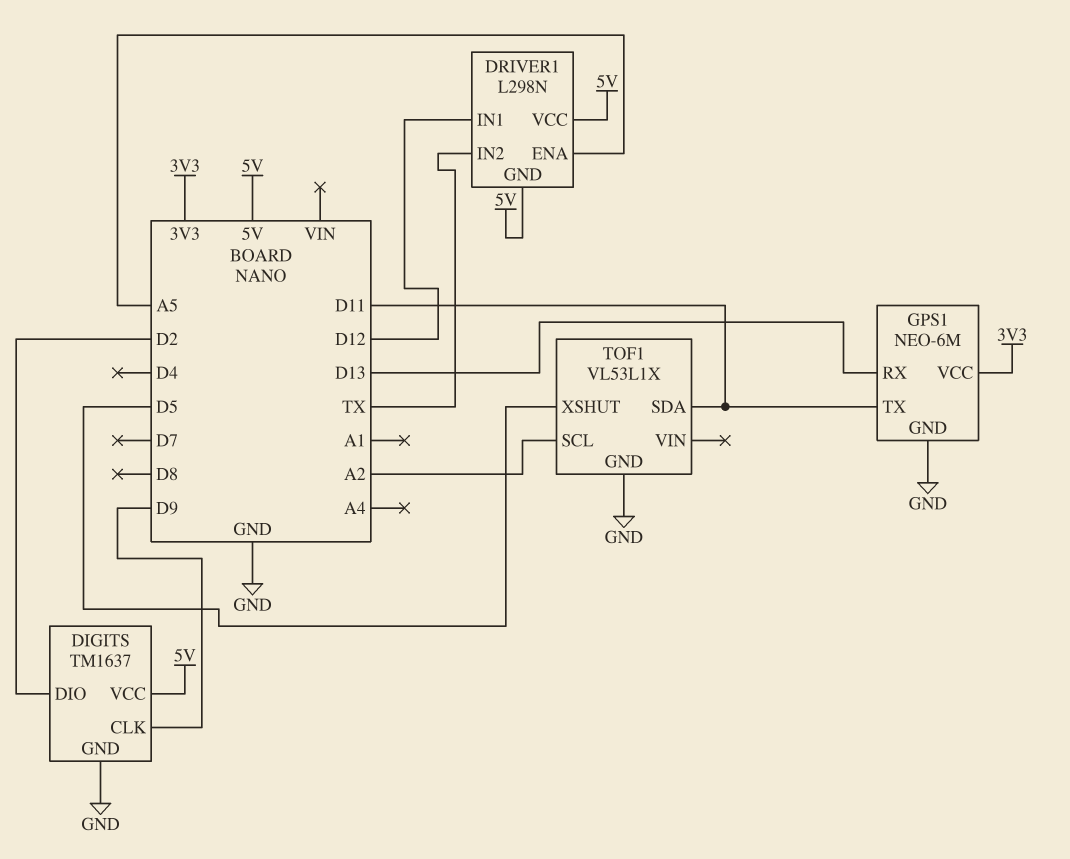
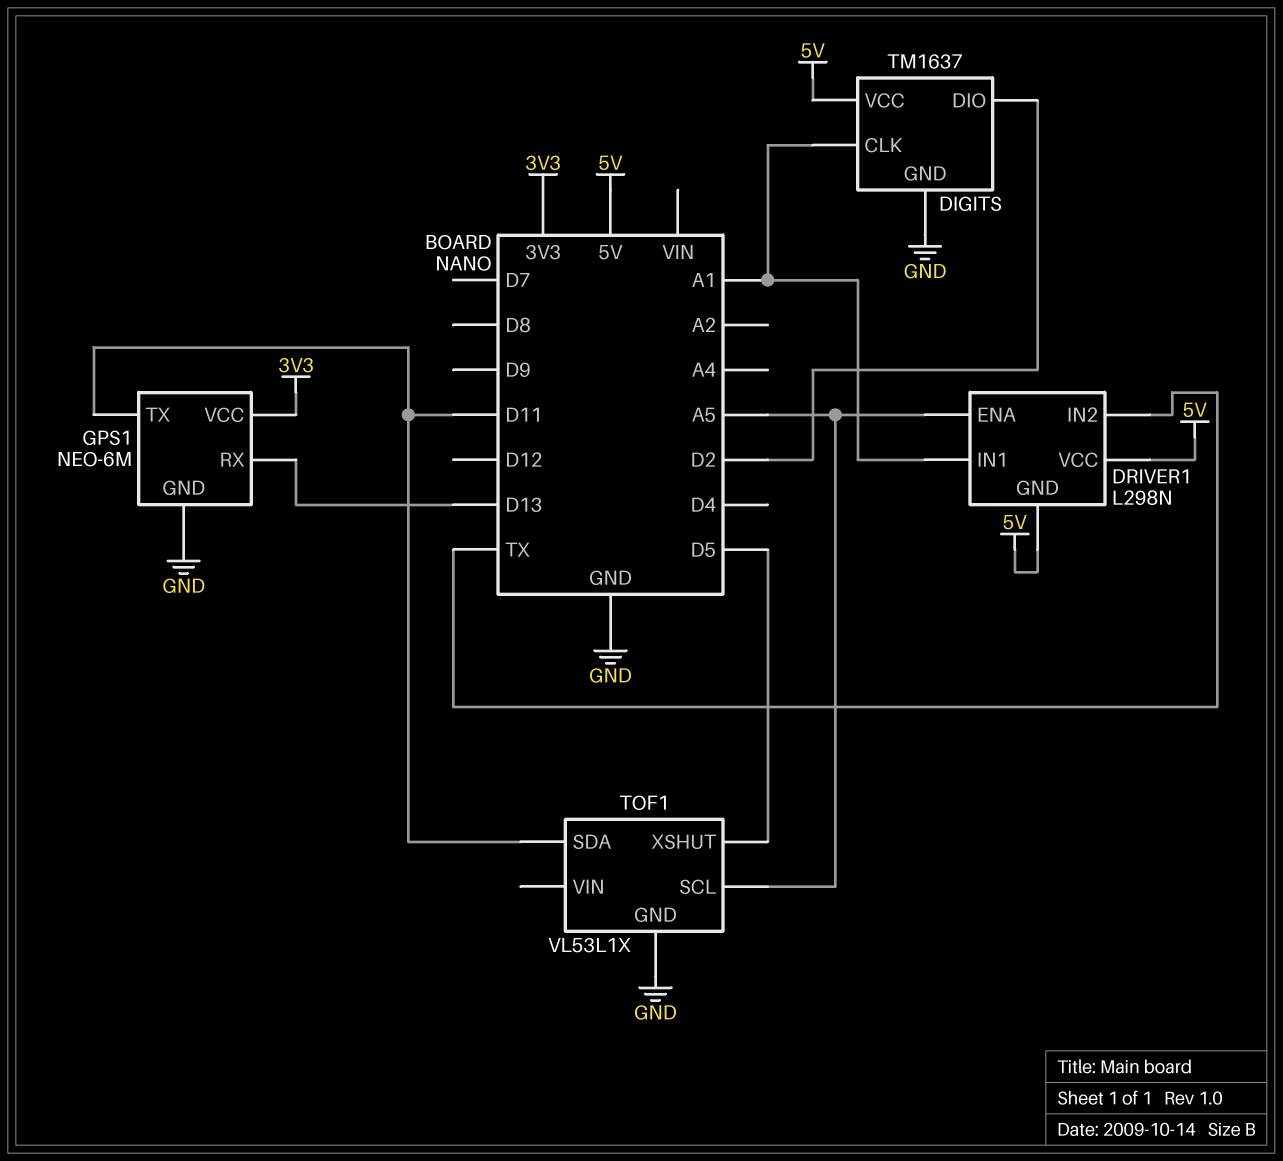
DIGITS pin CLK: D9 -> A1
DRIVER1 pin IN1: D12 -> A1
TOF1 pin SCL: A2 -> A5

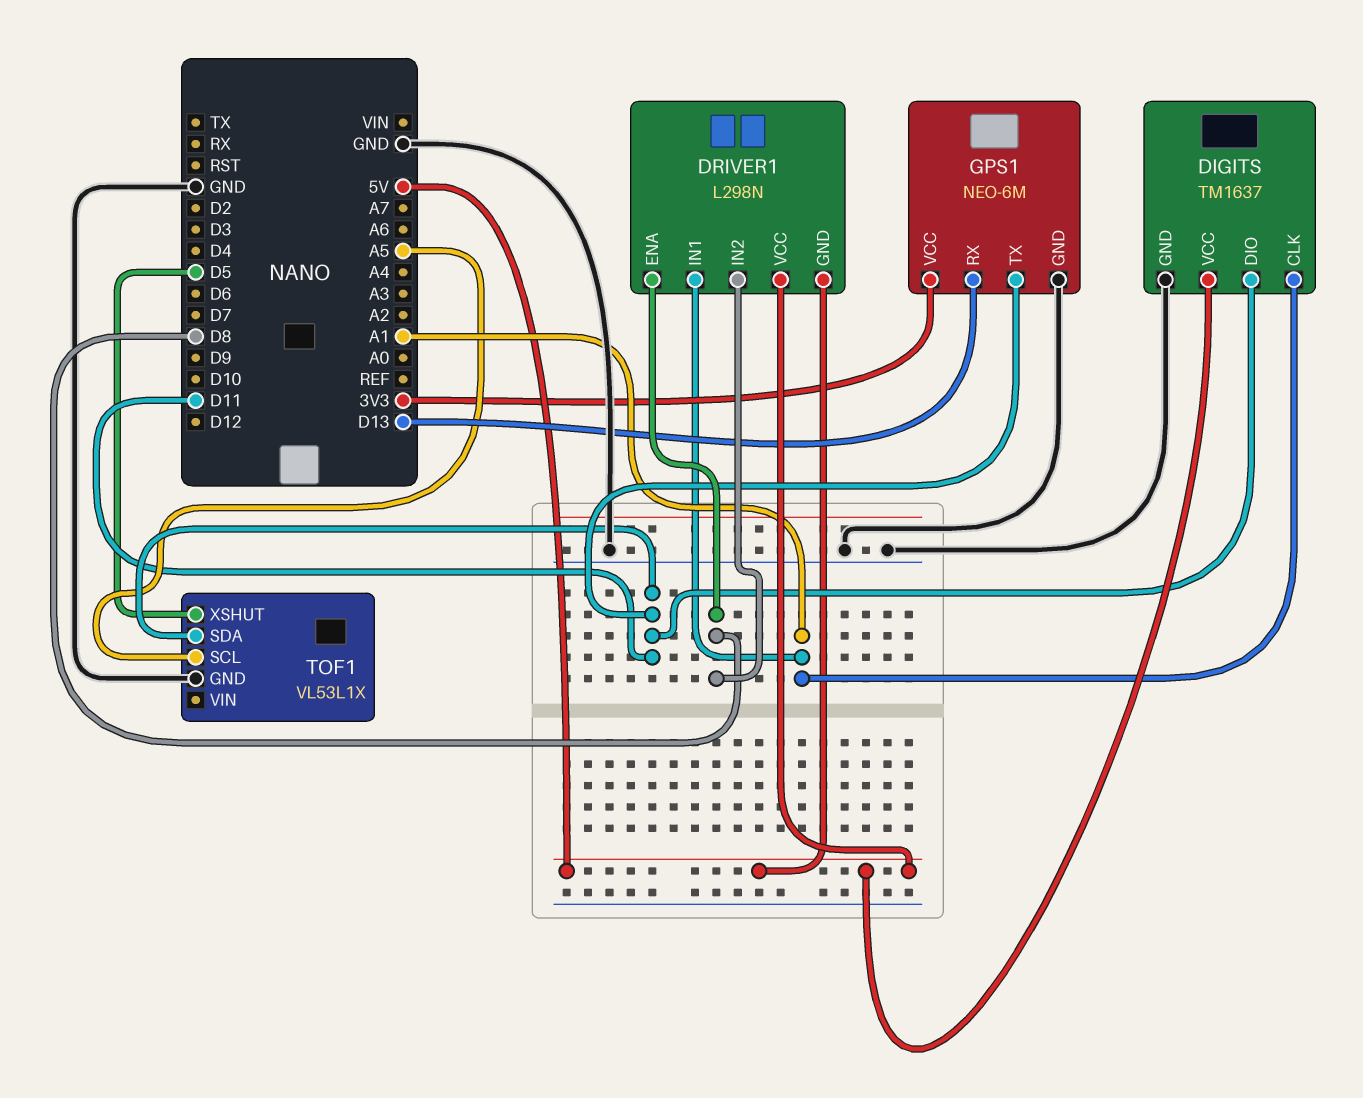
DIGITS pin DIO: D2 -> D11
DRIVER1 pin ENA: A5 -> D8
DRIVER1 pin IN2: TX -> D8

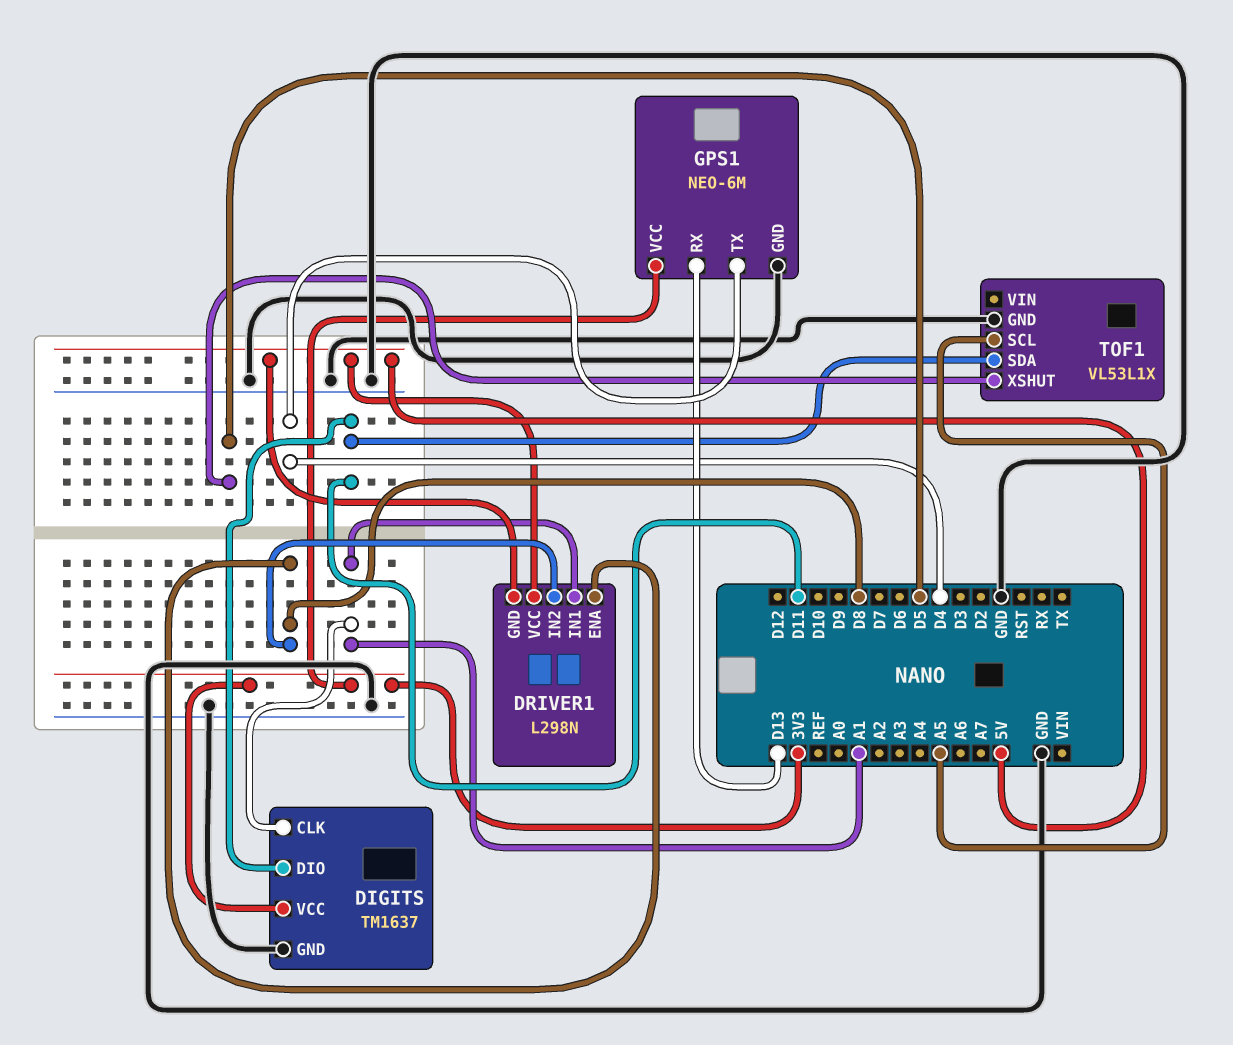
DIGITS pin VCC: 5V -> 3V3
GPS1 pin TX: D11 -> D4

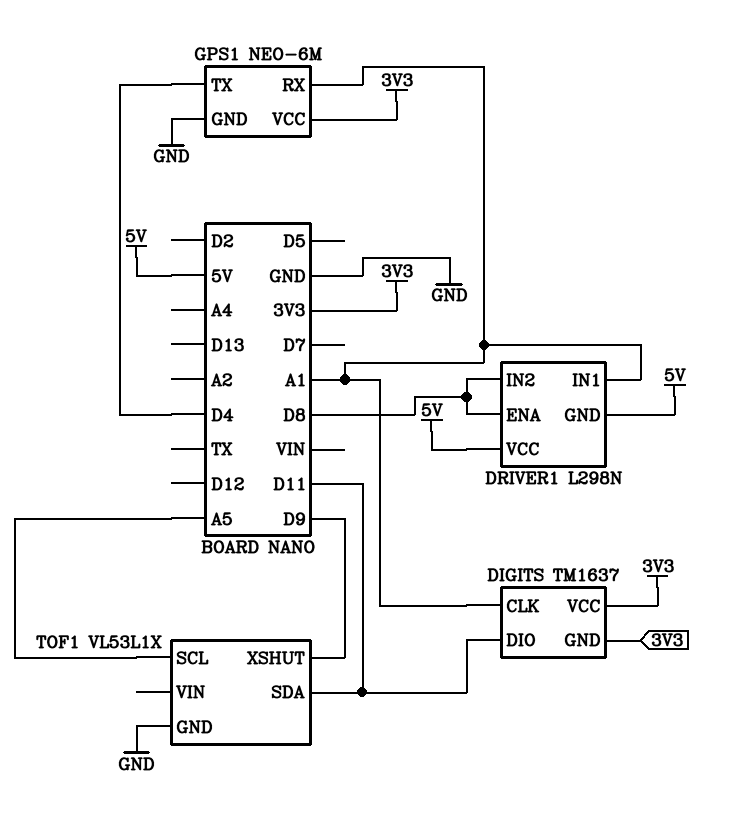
DIGITS pin GND: GND -> 3V3
GPS1 pin RX: D13 -> A1
TOF1 pin XSHUT: D5 -> D9

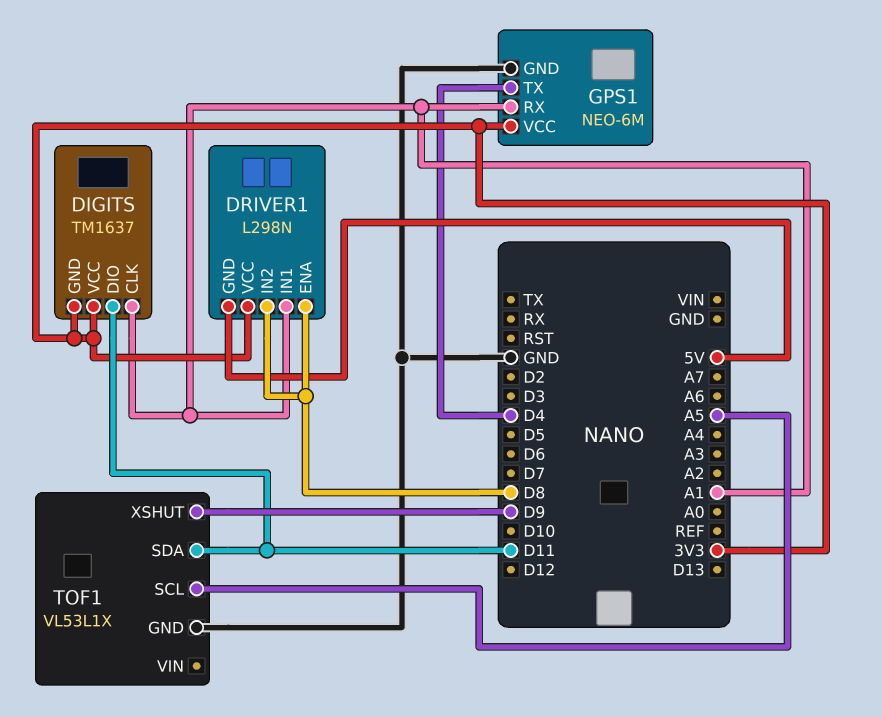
DRIVER1 pin VCC: 5V -> 3V3

